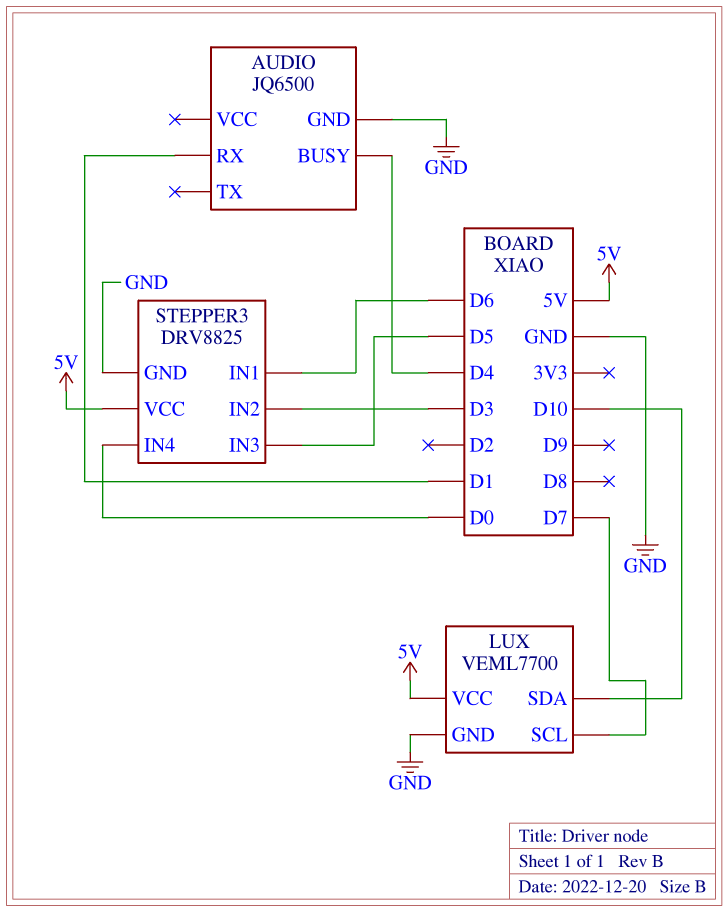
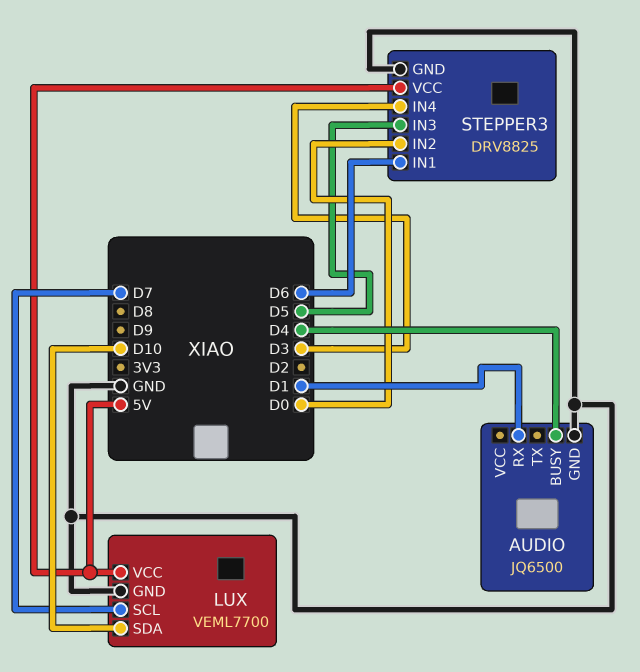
STEPPER3 pin IN2: D3 -> D0
STEPPER3 pin IN4: D0 -> D3

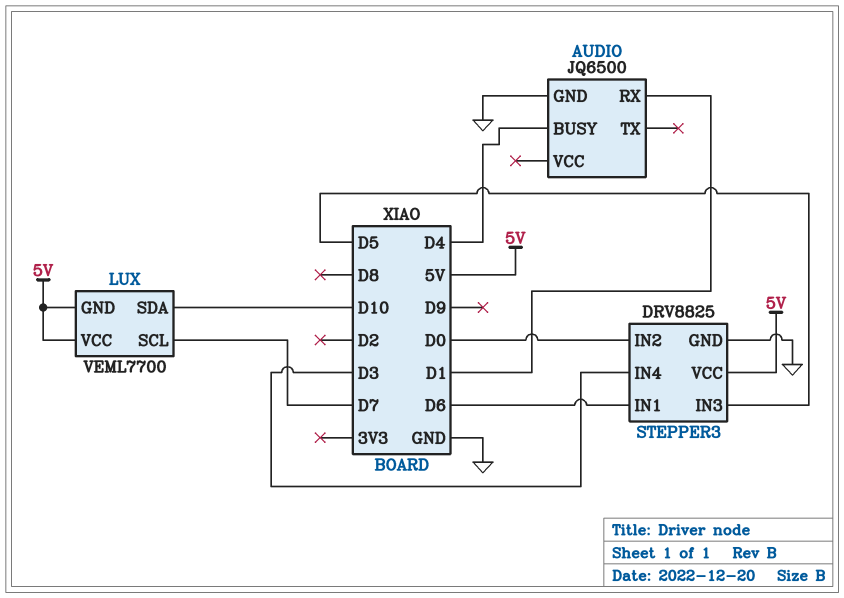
LUX pin GND: GND -> 5V

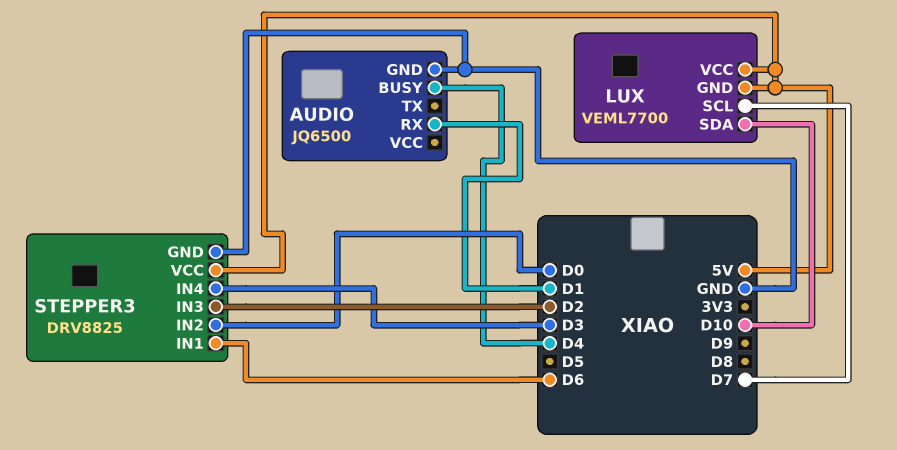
STEPPER3 pin IN3: D5 -> D2

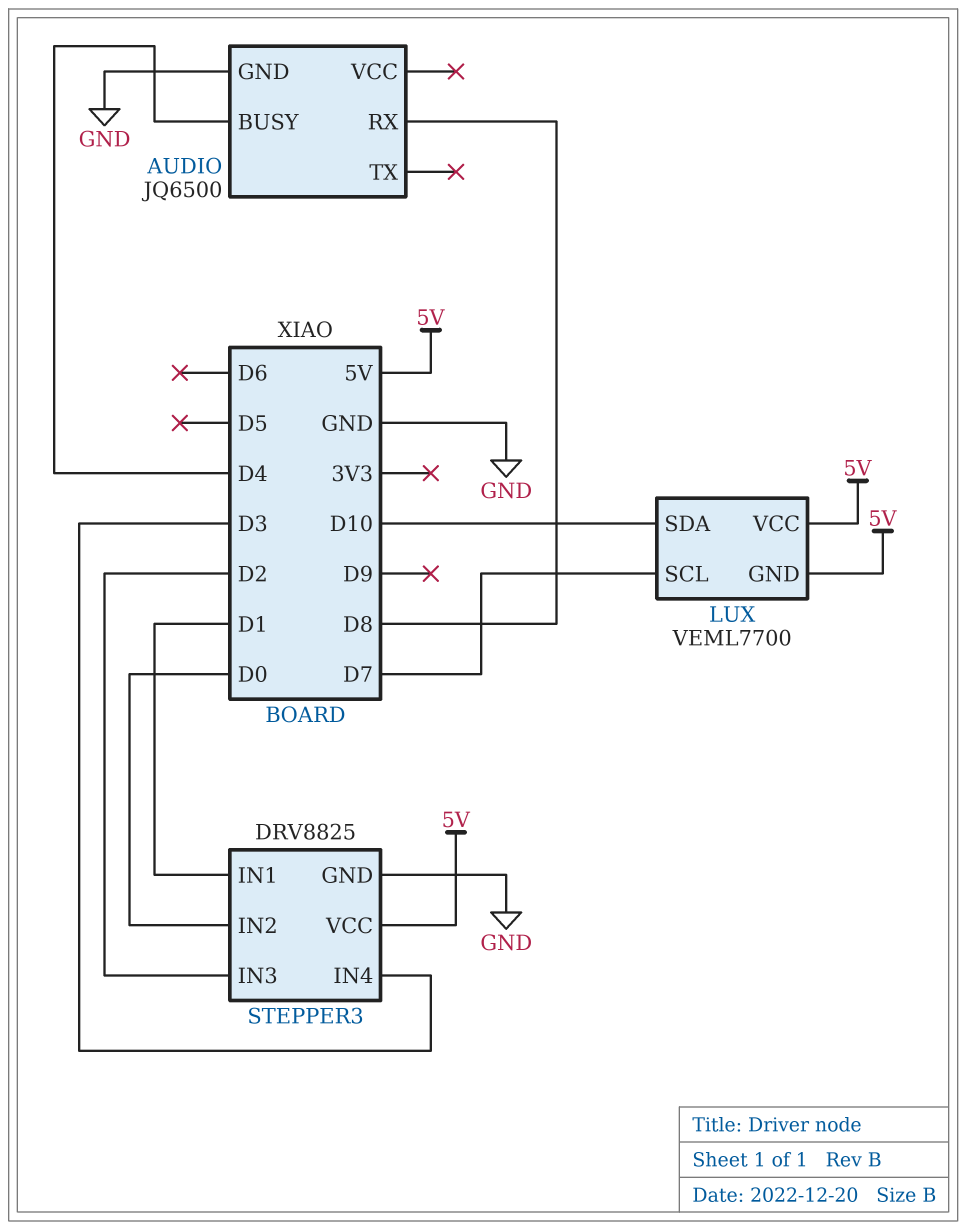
AUDIO pin RX: D1 -> D8
STEPPER3 pin IN1: D6 -> D1

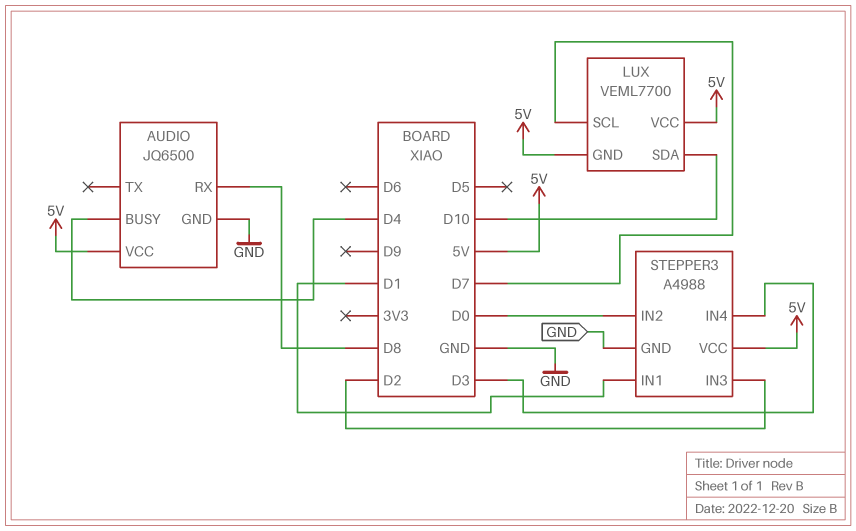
AUDIO pin VCC: none -> 5V
STEPPER3: DRV8825 -> A4988

